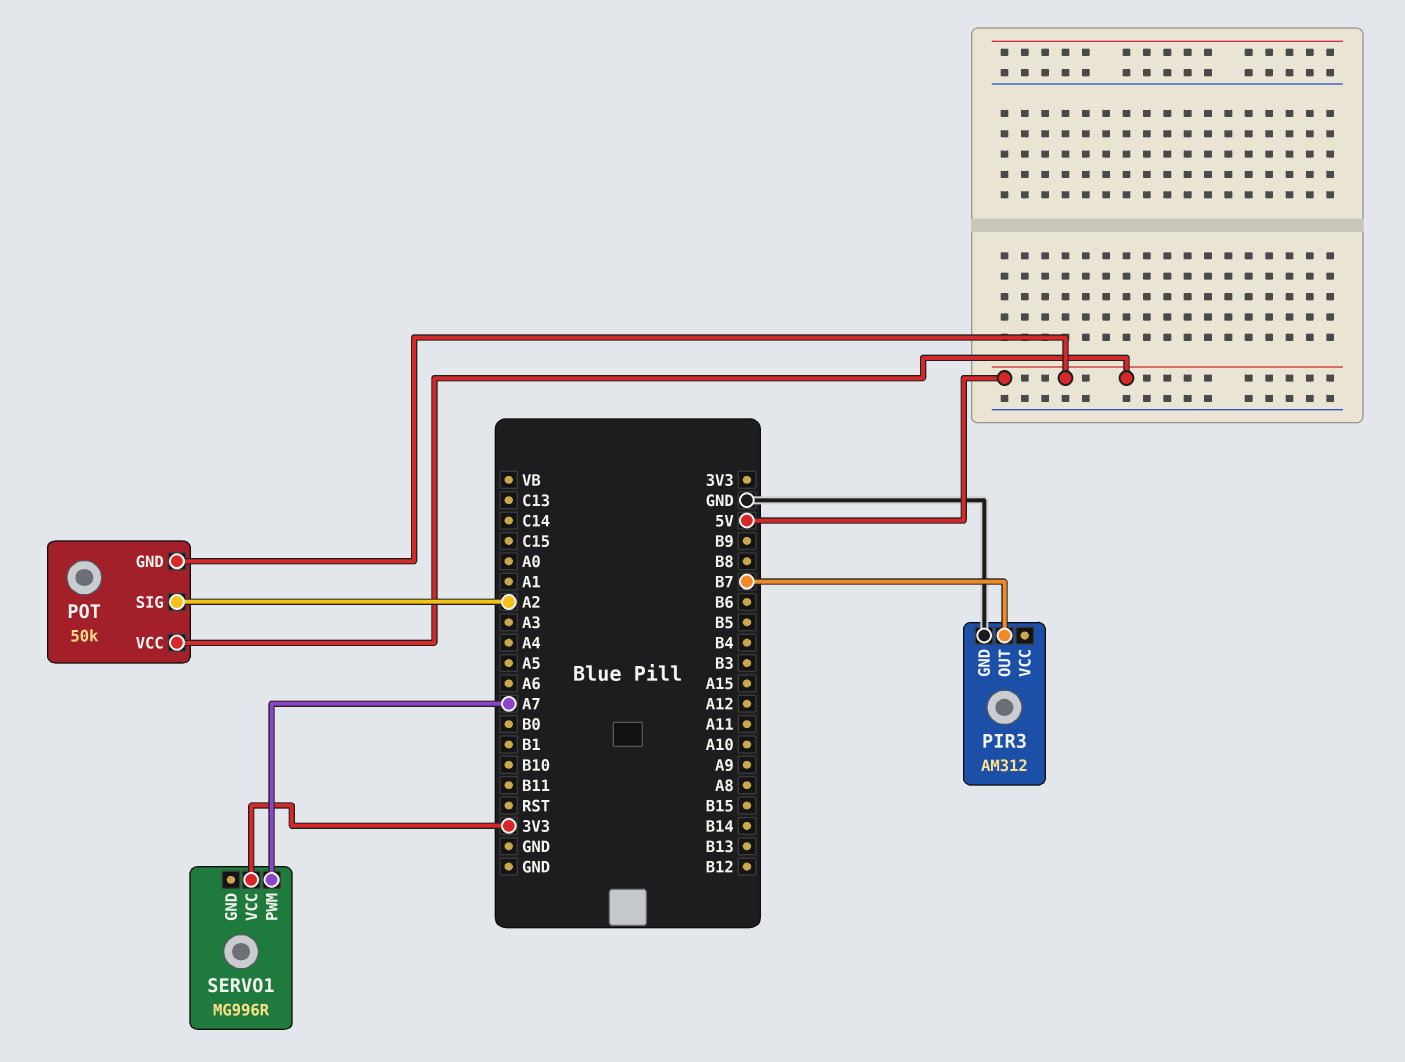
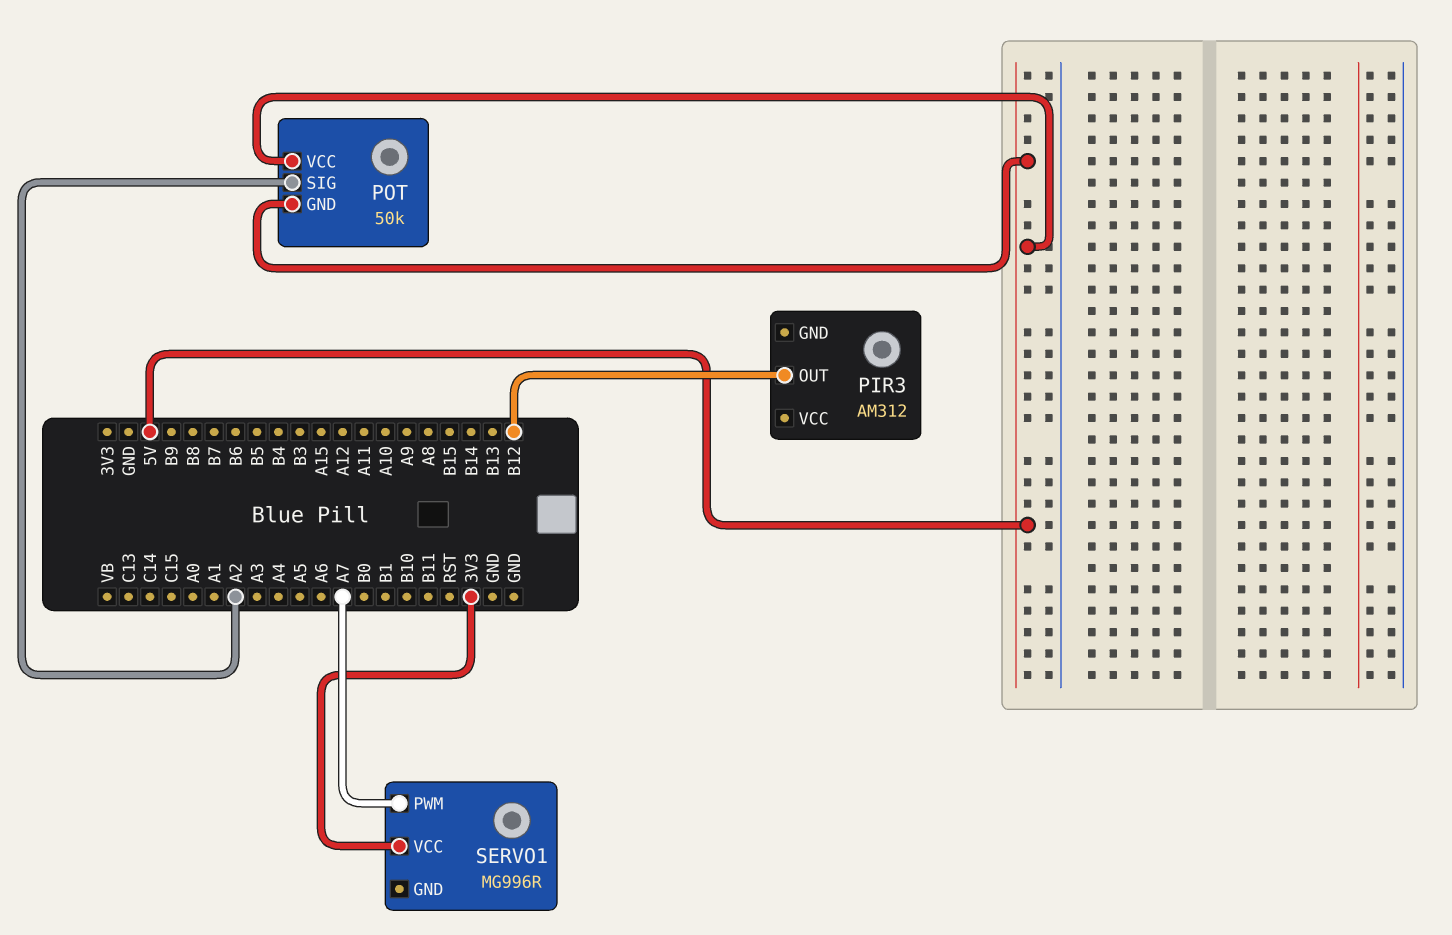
PIR3 pin GND: GND -> none
PIR3 pin OUT: B7 -> B12

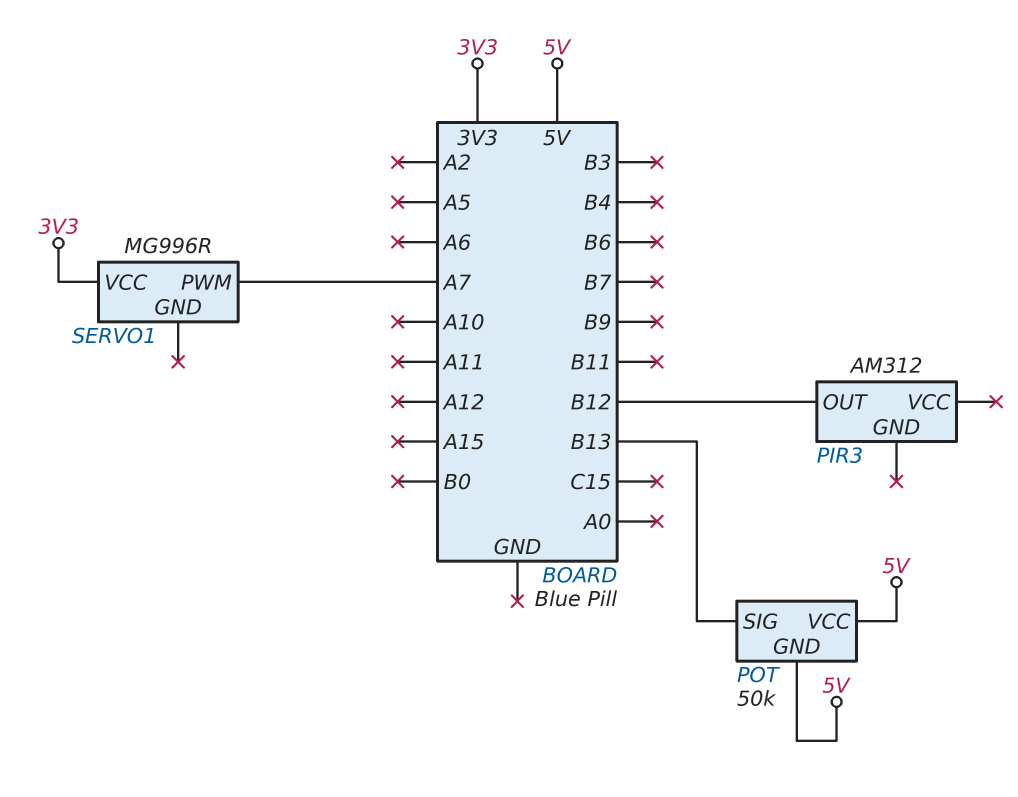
POT pin SIG: A2 -> B13

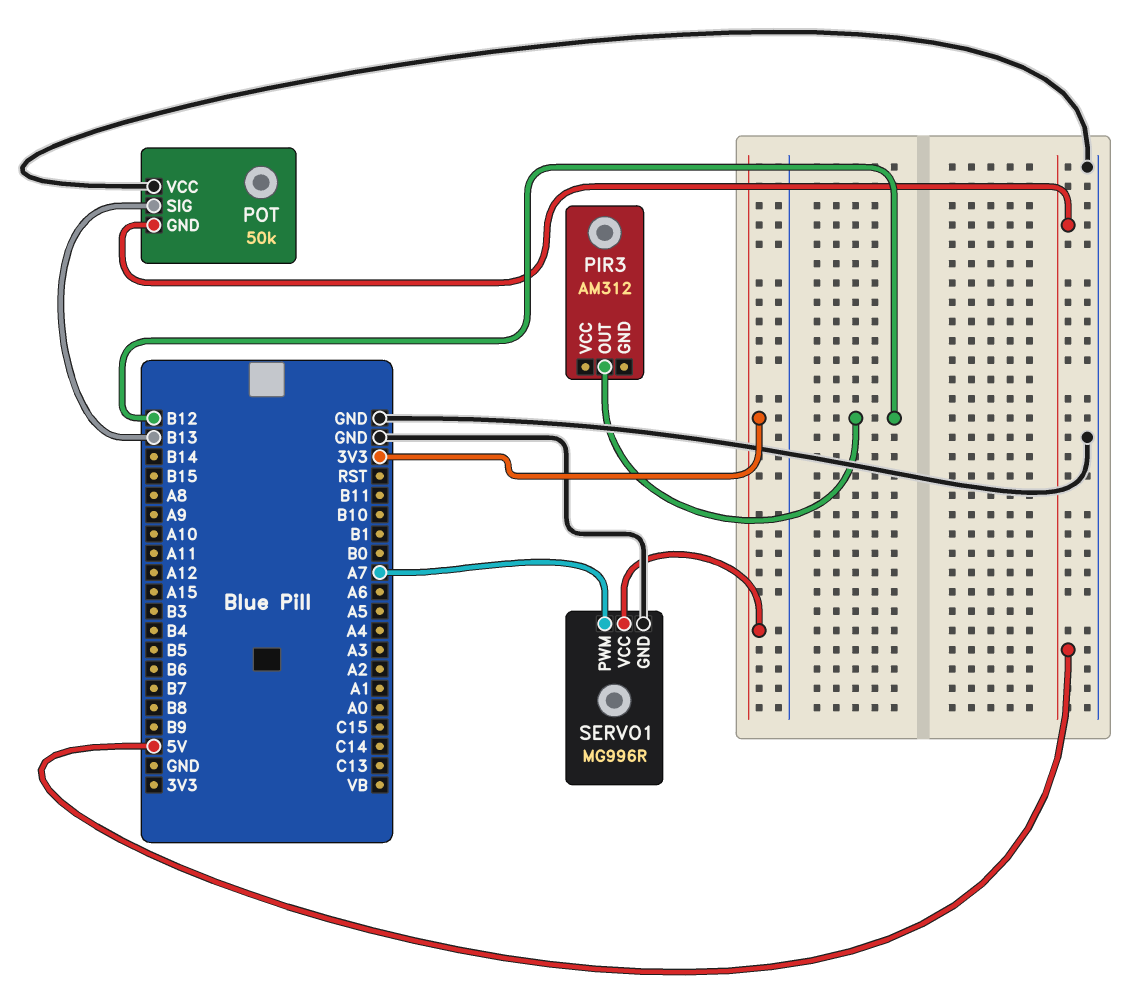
POT pin VCC: 5V -> GND
SERVO1 pin GND: none -> GND

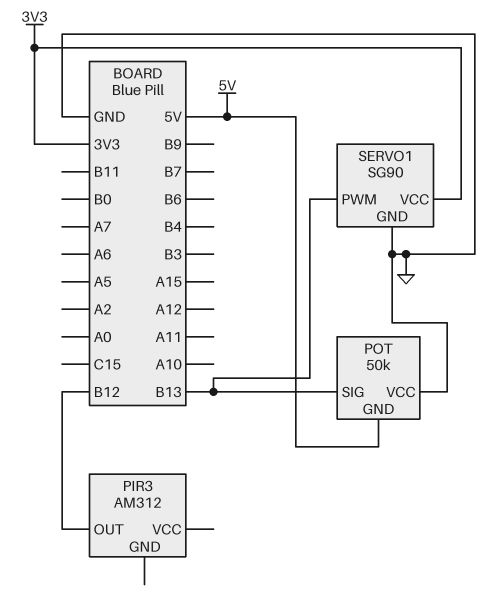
SERVO1: MG996R -> SG90
SERVO1 pin PWM: A7 -> B13

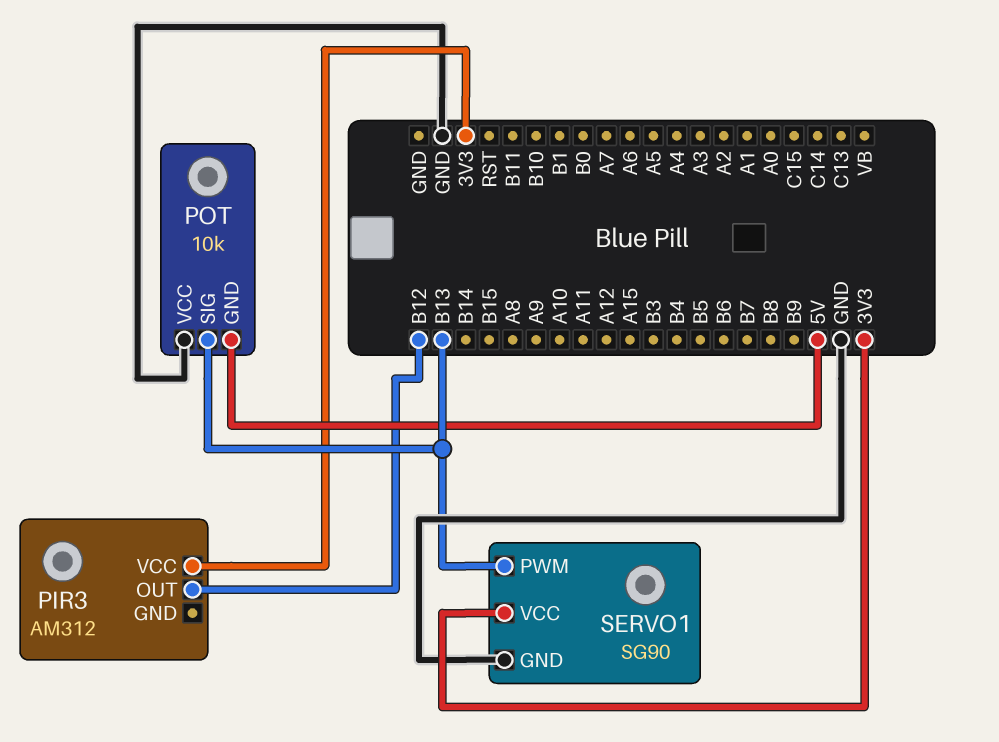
PIR3 pin VCC: none -> 3V3
POT: 50k -> 10k

